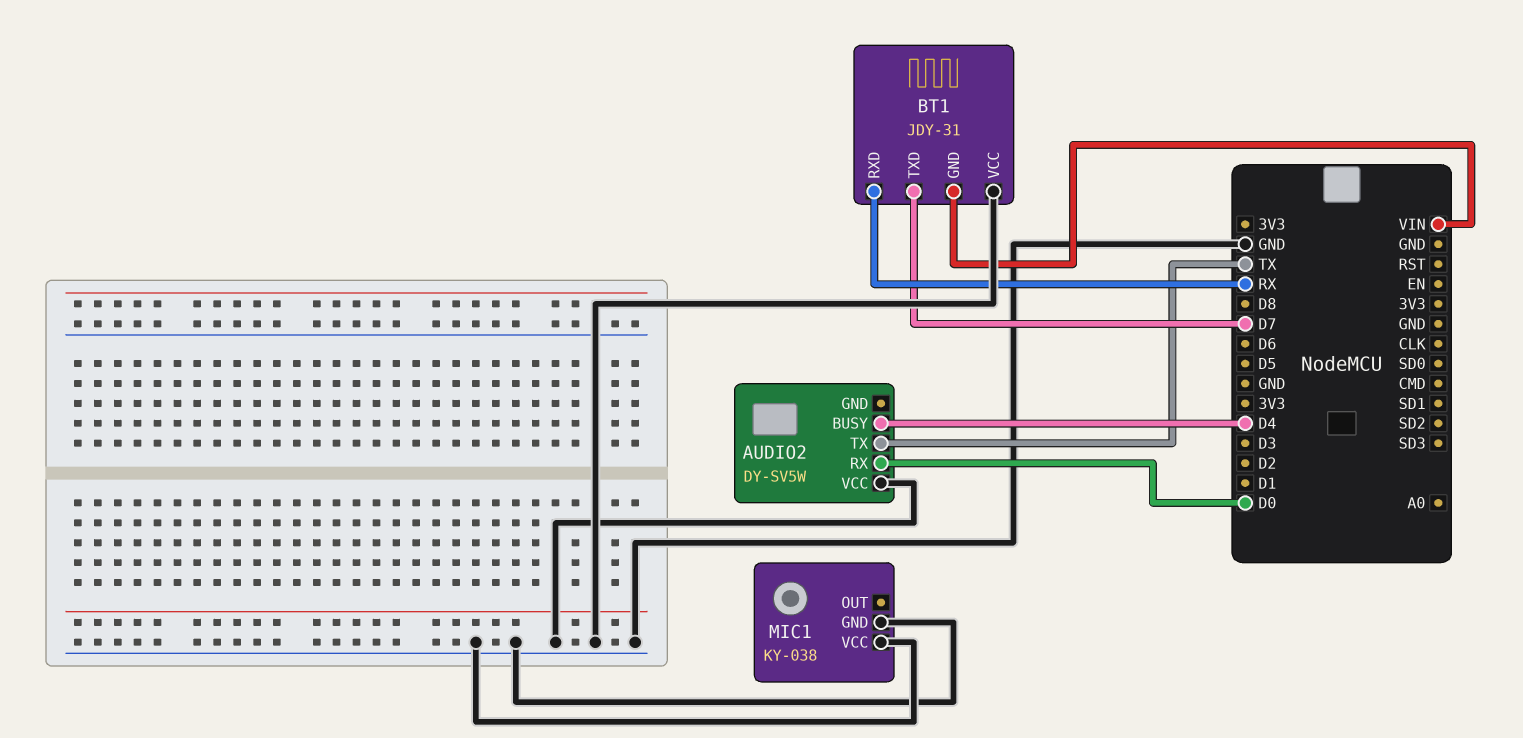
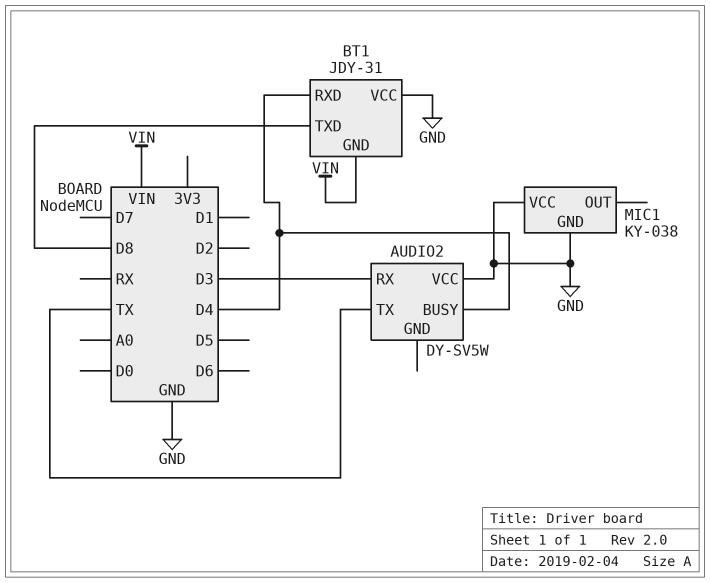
AUDIO2 pin RX: D0 -> D3
BT1 pin RXD: RX -> D4
BT1 pin TXD: D7 -> D8

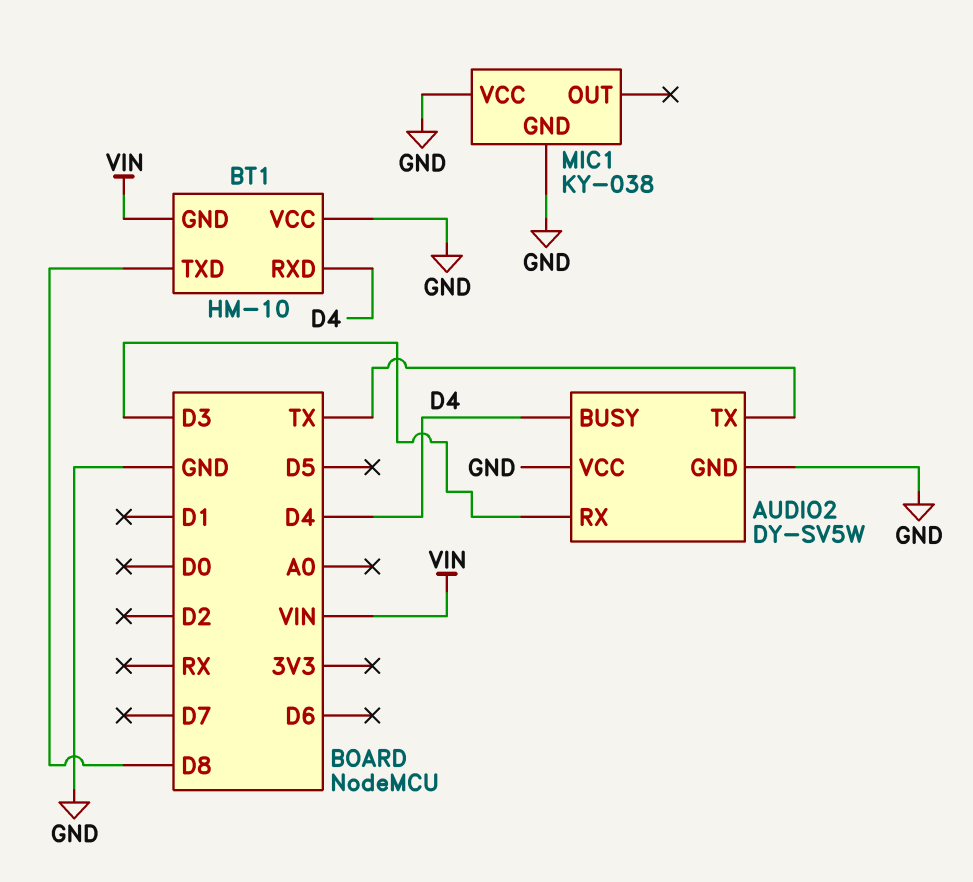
AUDIO2 pin GND: none -> GND
BT1: JDY-31 -> HM-10

